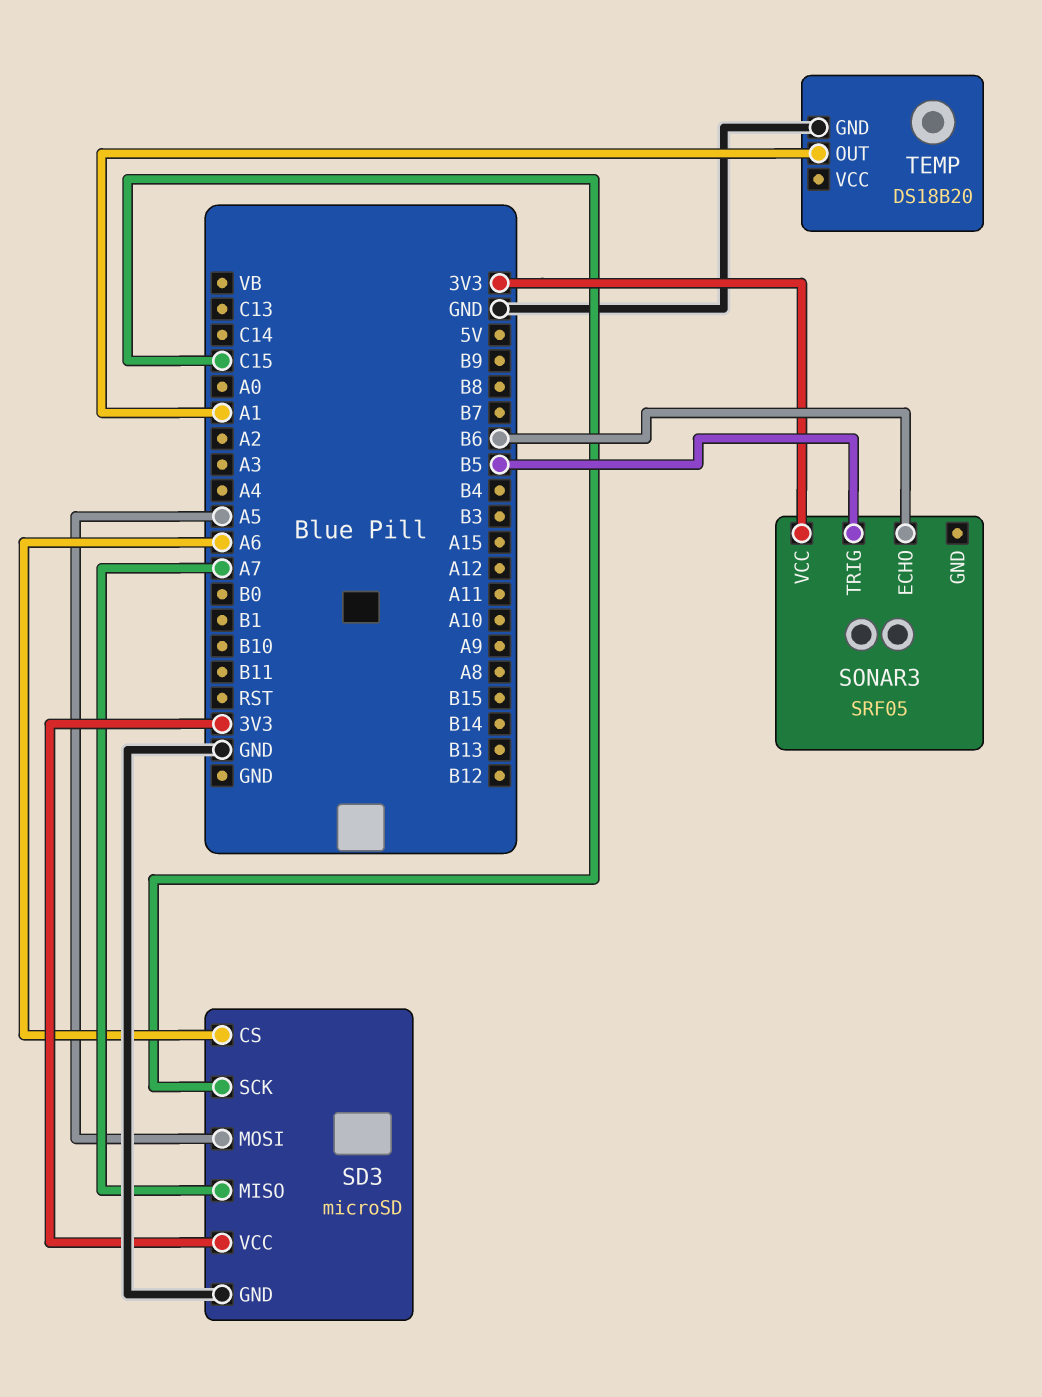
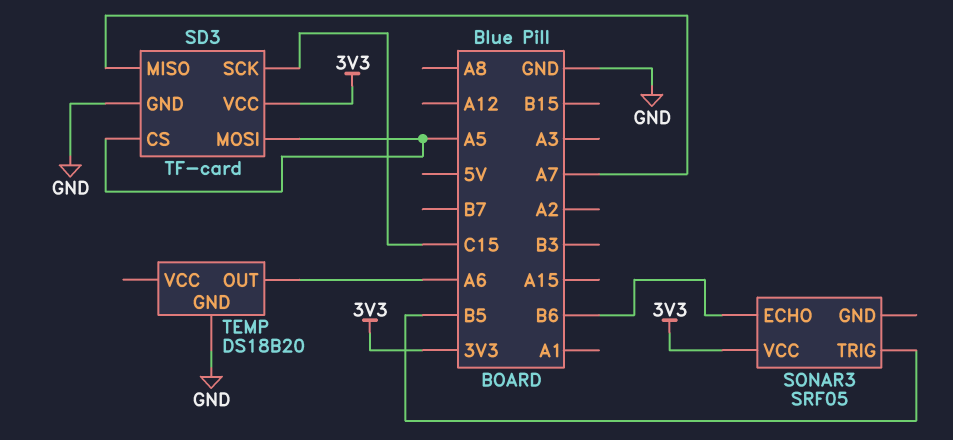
SD3: microSD -> TF-card
SD3 pin CS: A6 -> A5
TEMP pin OUT: A1 -> A6

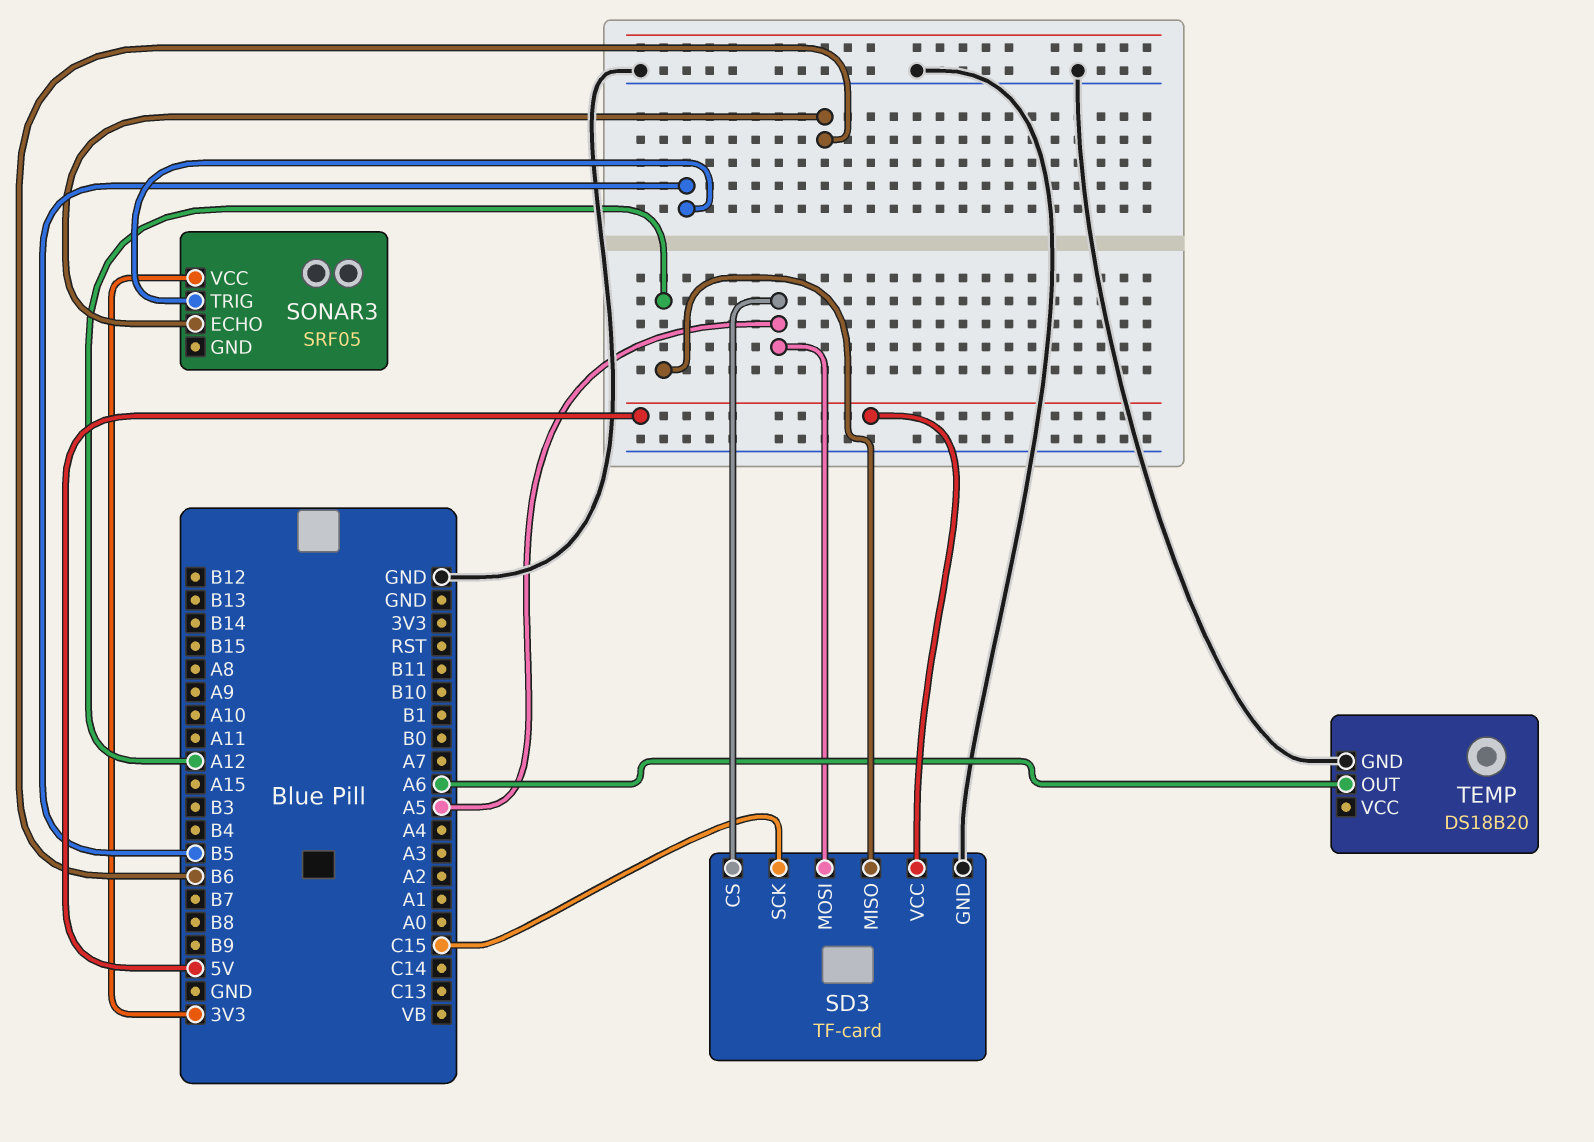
SD3 pin MISO: A7 -> A12
SD3 pin VCC: 3V3 -> 5V

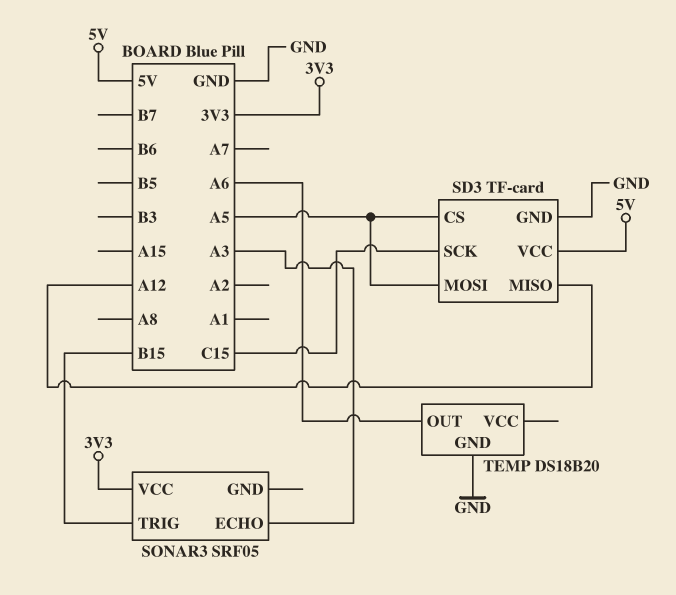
SONAR3 pin ECHO: B6 -> A3
SONAR3 pin TRIG: B5 -> B15

